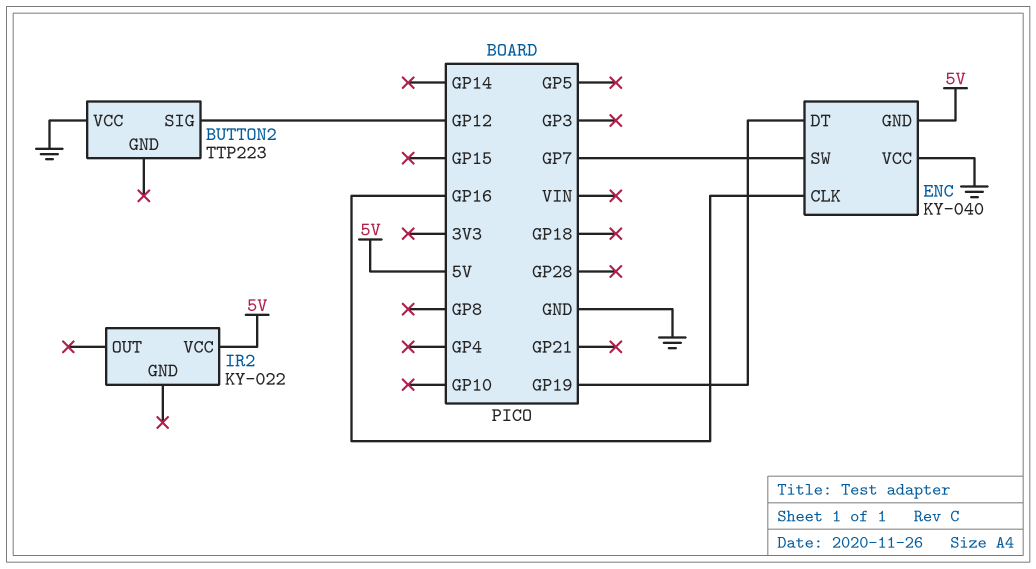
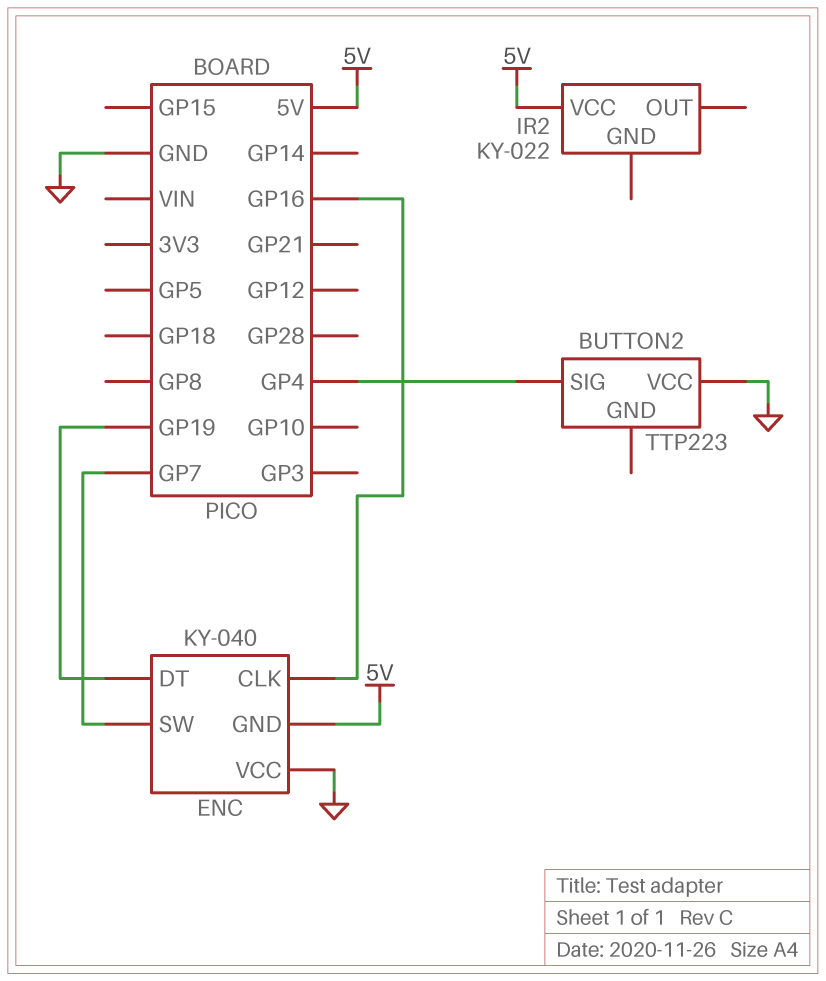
BUTTON2 pin SIG: GP12 -> GP4

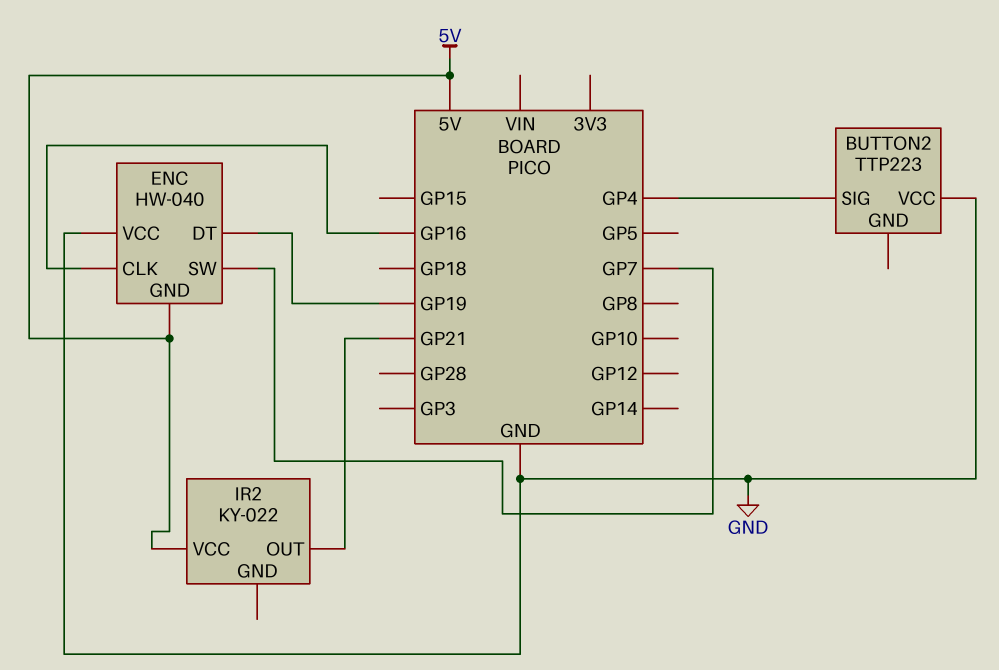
ENC: KY-040 -> HW-040
IR2 pin OUT: none -> GP21

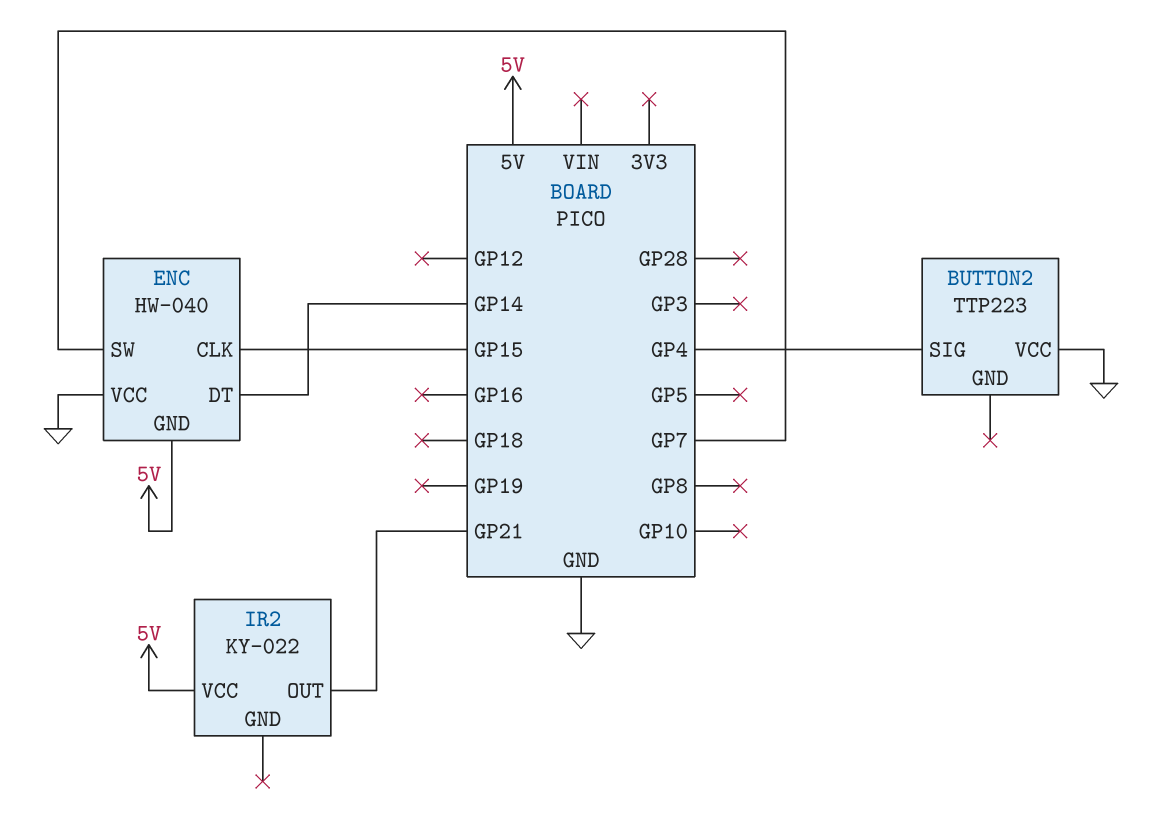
ENC pin CLK: GP16 -> GP15
ENC pin DT: GP19 -> GP14

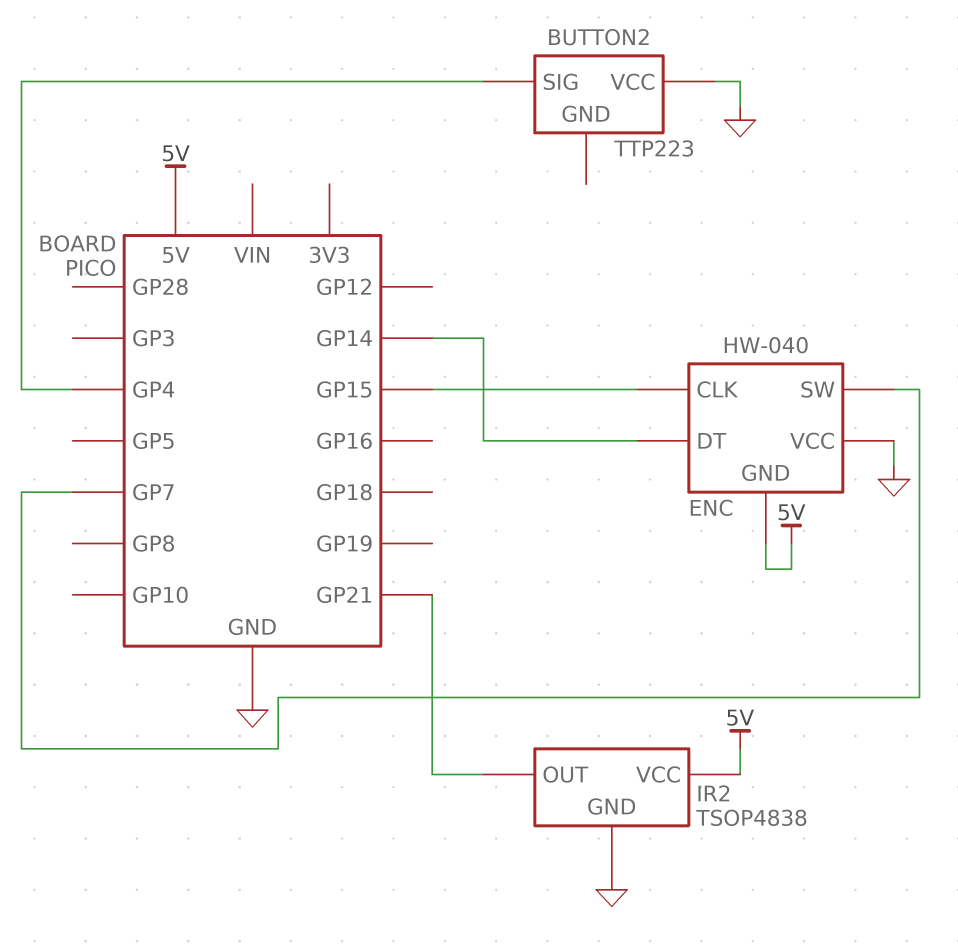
IR2: KY-022 -> TSOP4838
IR2 pin GND: none -> GND

